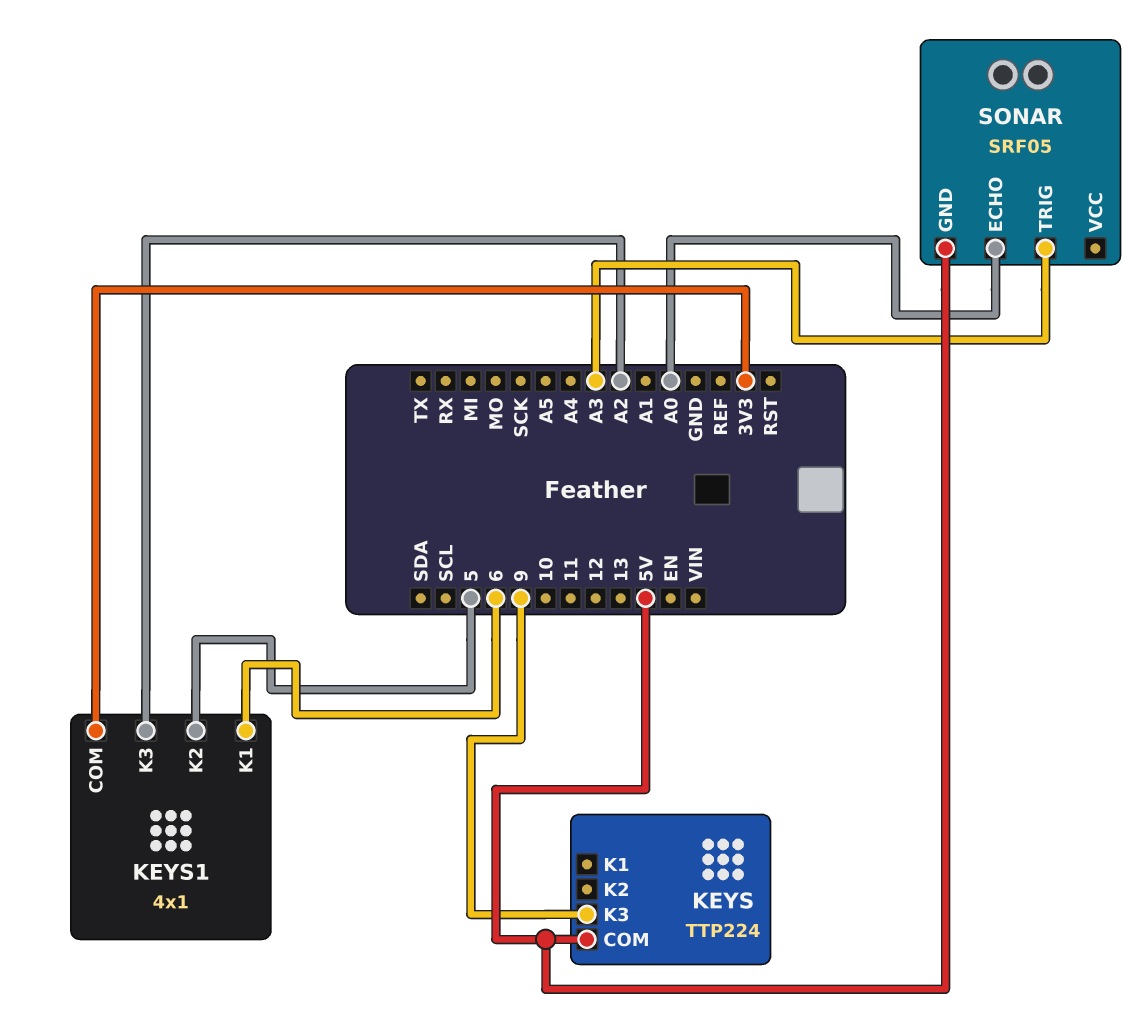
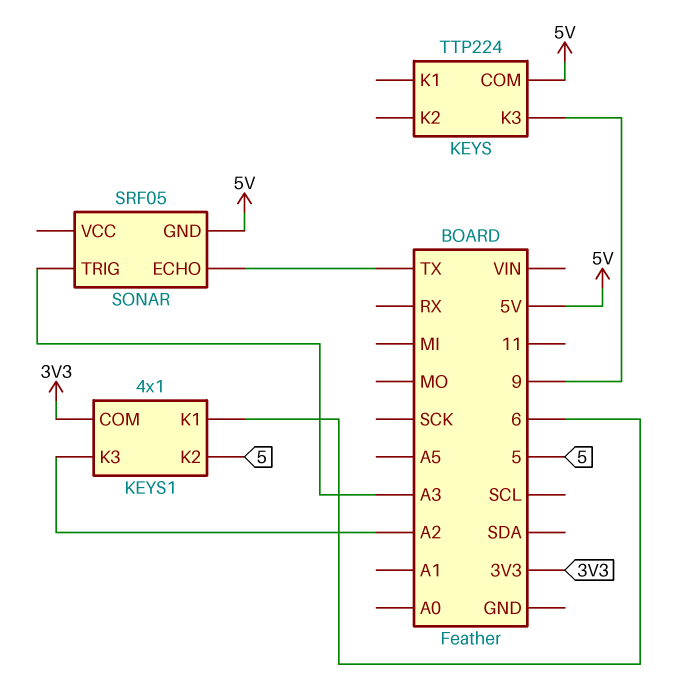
SONAR pin ECHO: A0 -> TX

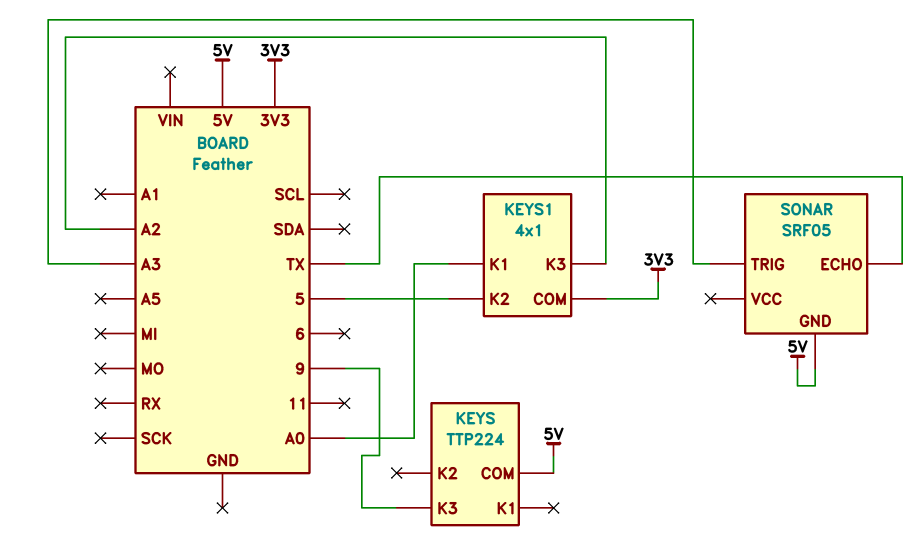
KEYS1 pin K1: 6 -> A0

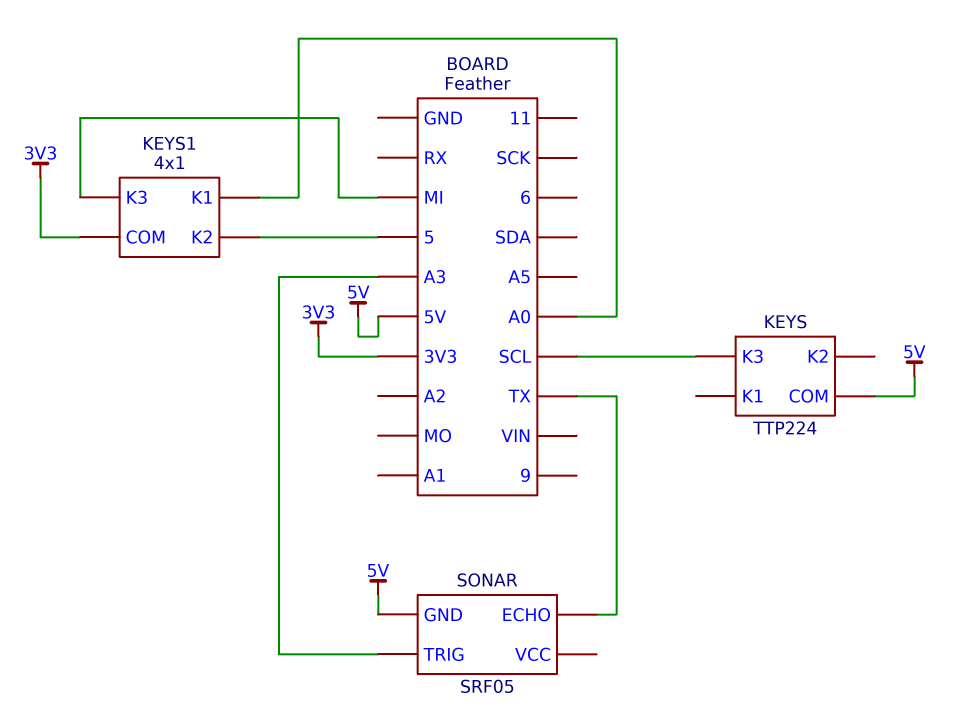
KEYS pin K3: 9 -> SCL
KEYS1 pin K3: A2 -> MI

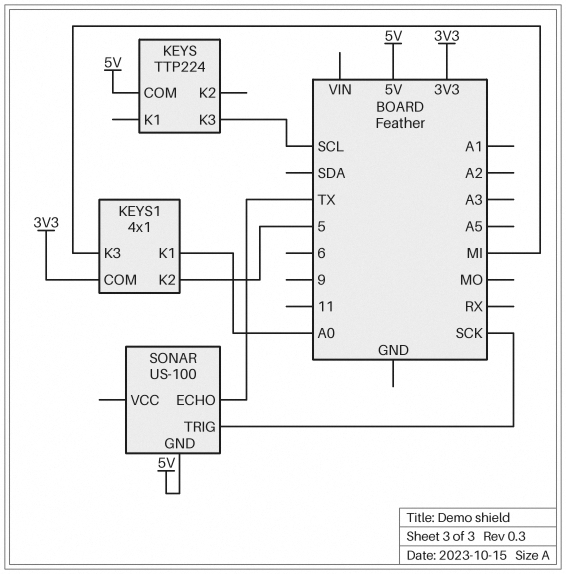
SONAR: SRF05 -> US-100
SONAR pin TRIG: A3 -> SCK

